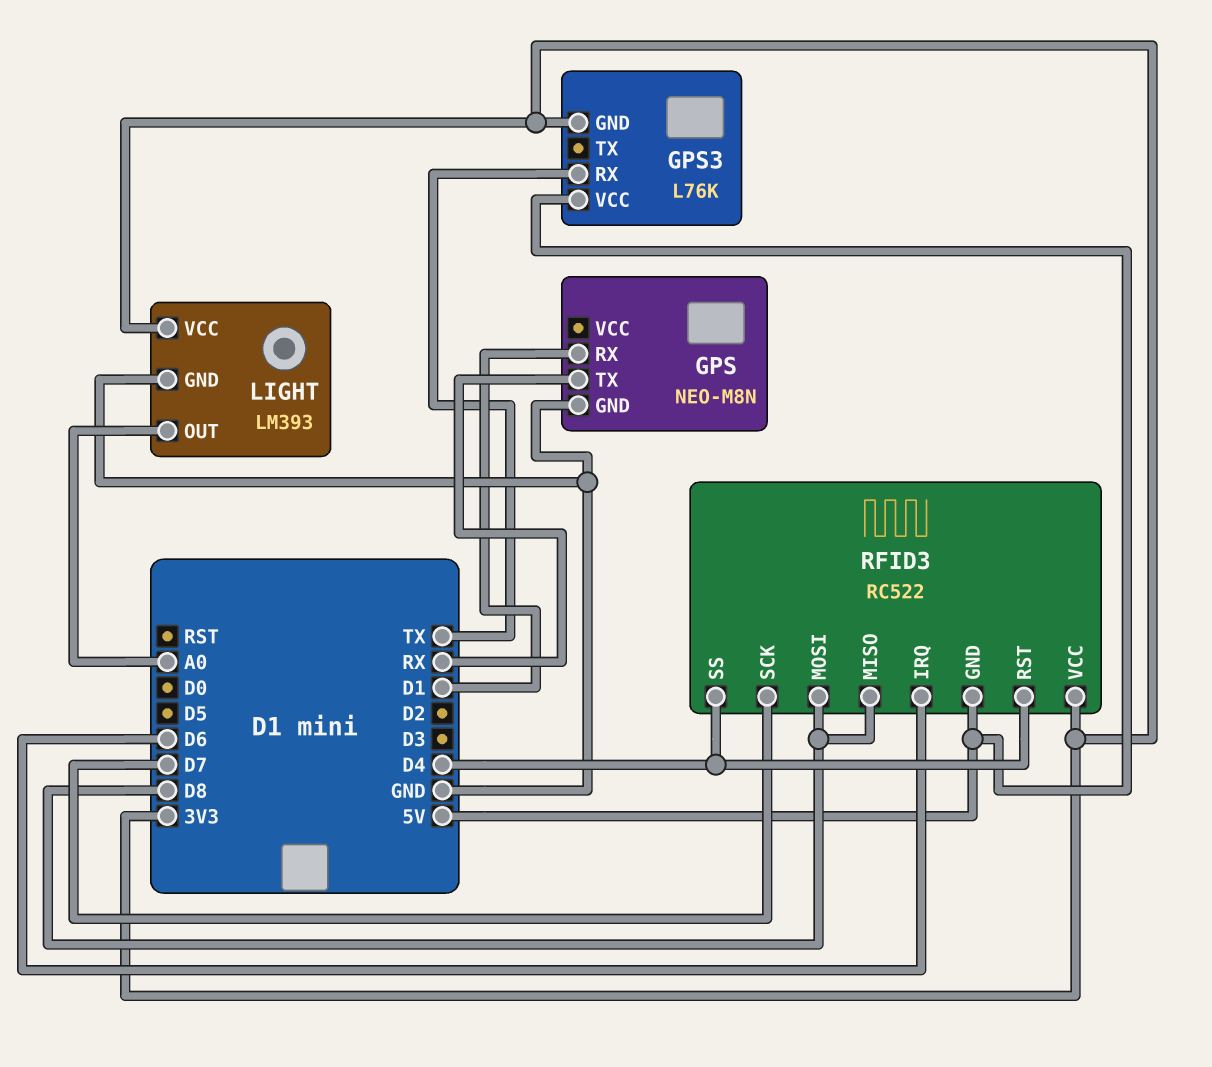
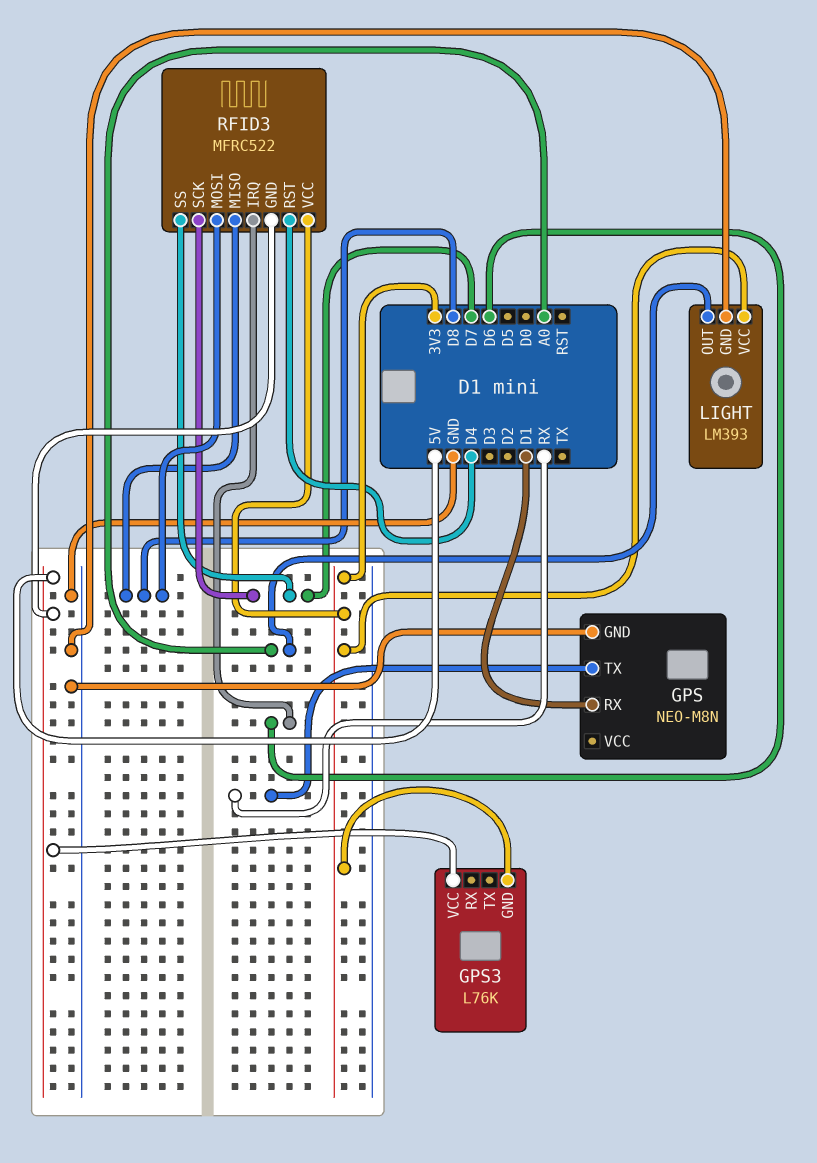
GPS3 pin RX: TX -> none
RFID3: RC522 -> MFRC522
RFID3 pin SS: D4 -> D7

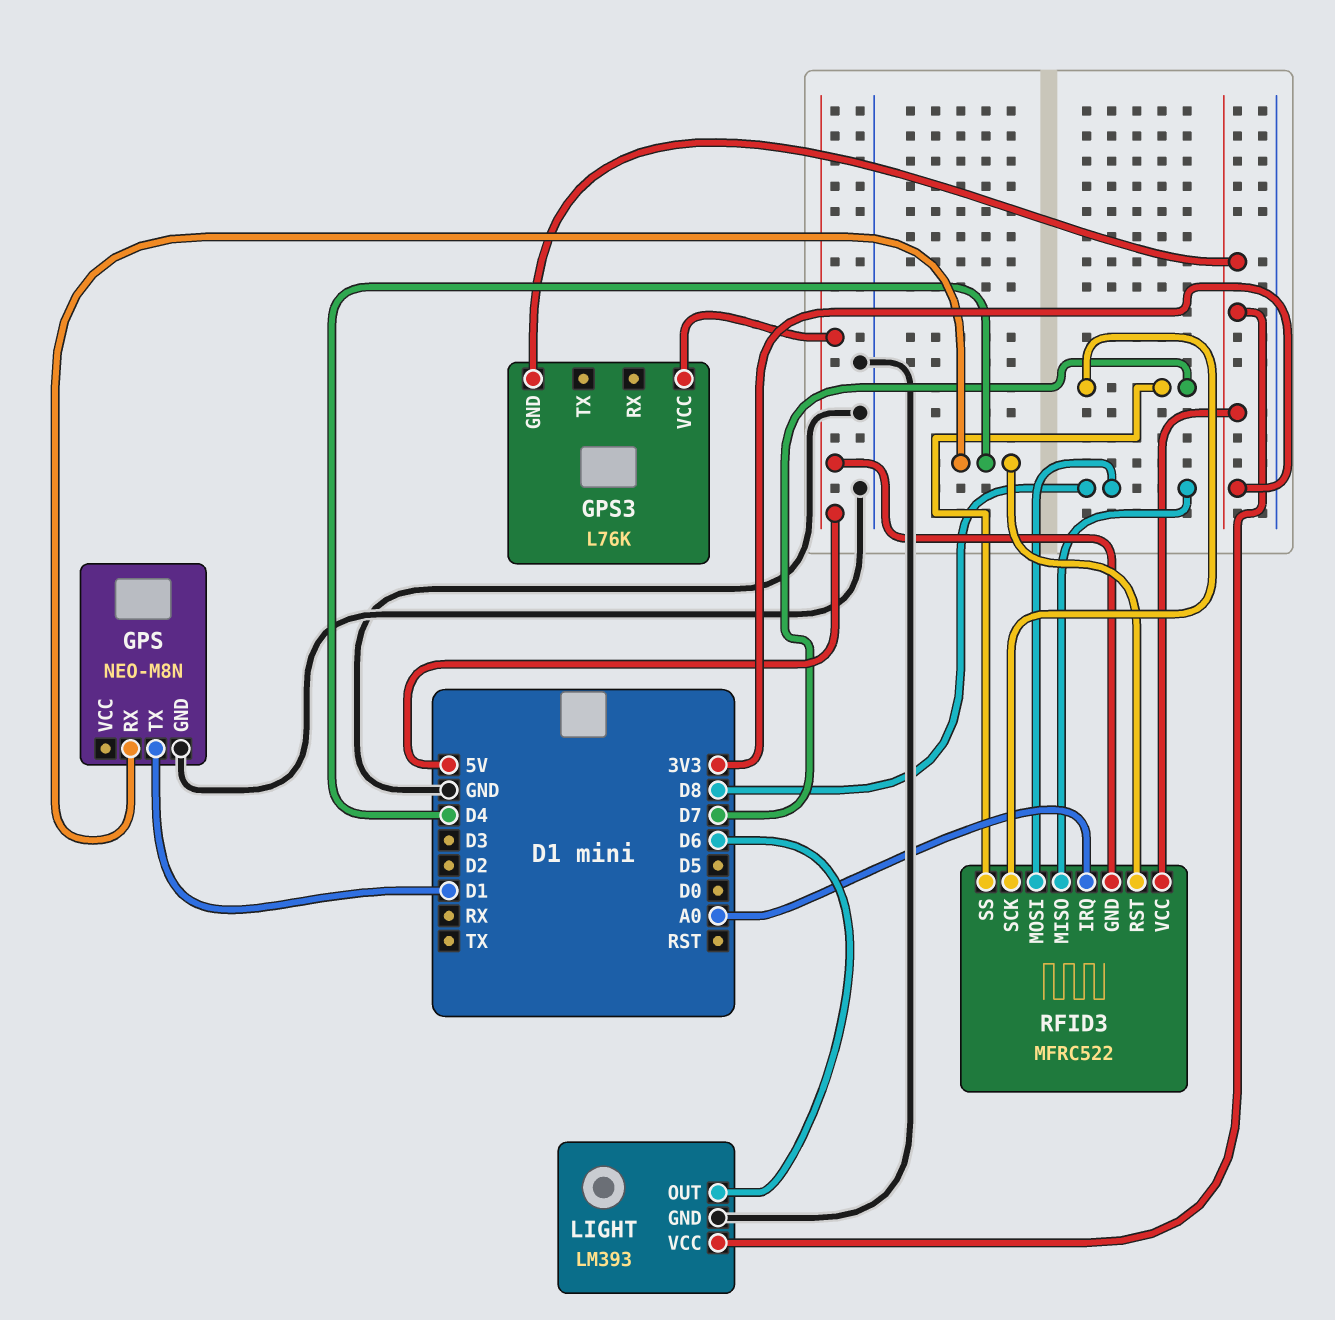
GPS pin RX: D1 -> D4
GPS pin TX: RX -> D1
LIGHT pin OUT: A0 -> D6
RFID3 pin IRQ: D6 -> A0

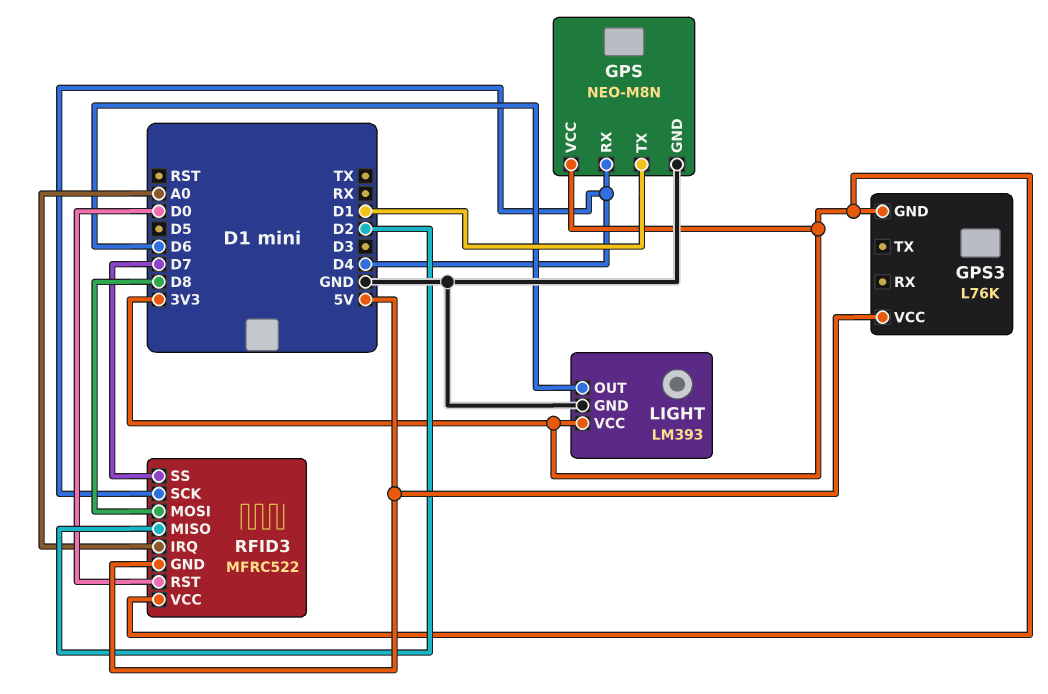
GPS pin VCC: none -> 3V3
RFID3 pin MISO: D8 -> D2
RFID3 pin RST: D4 -> D0
RFID3 pin SCK: D7 -> D4

